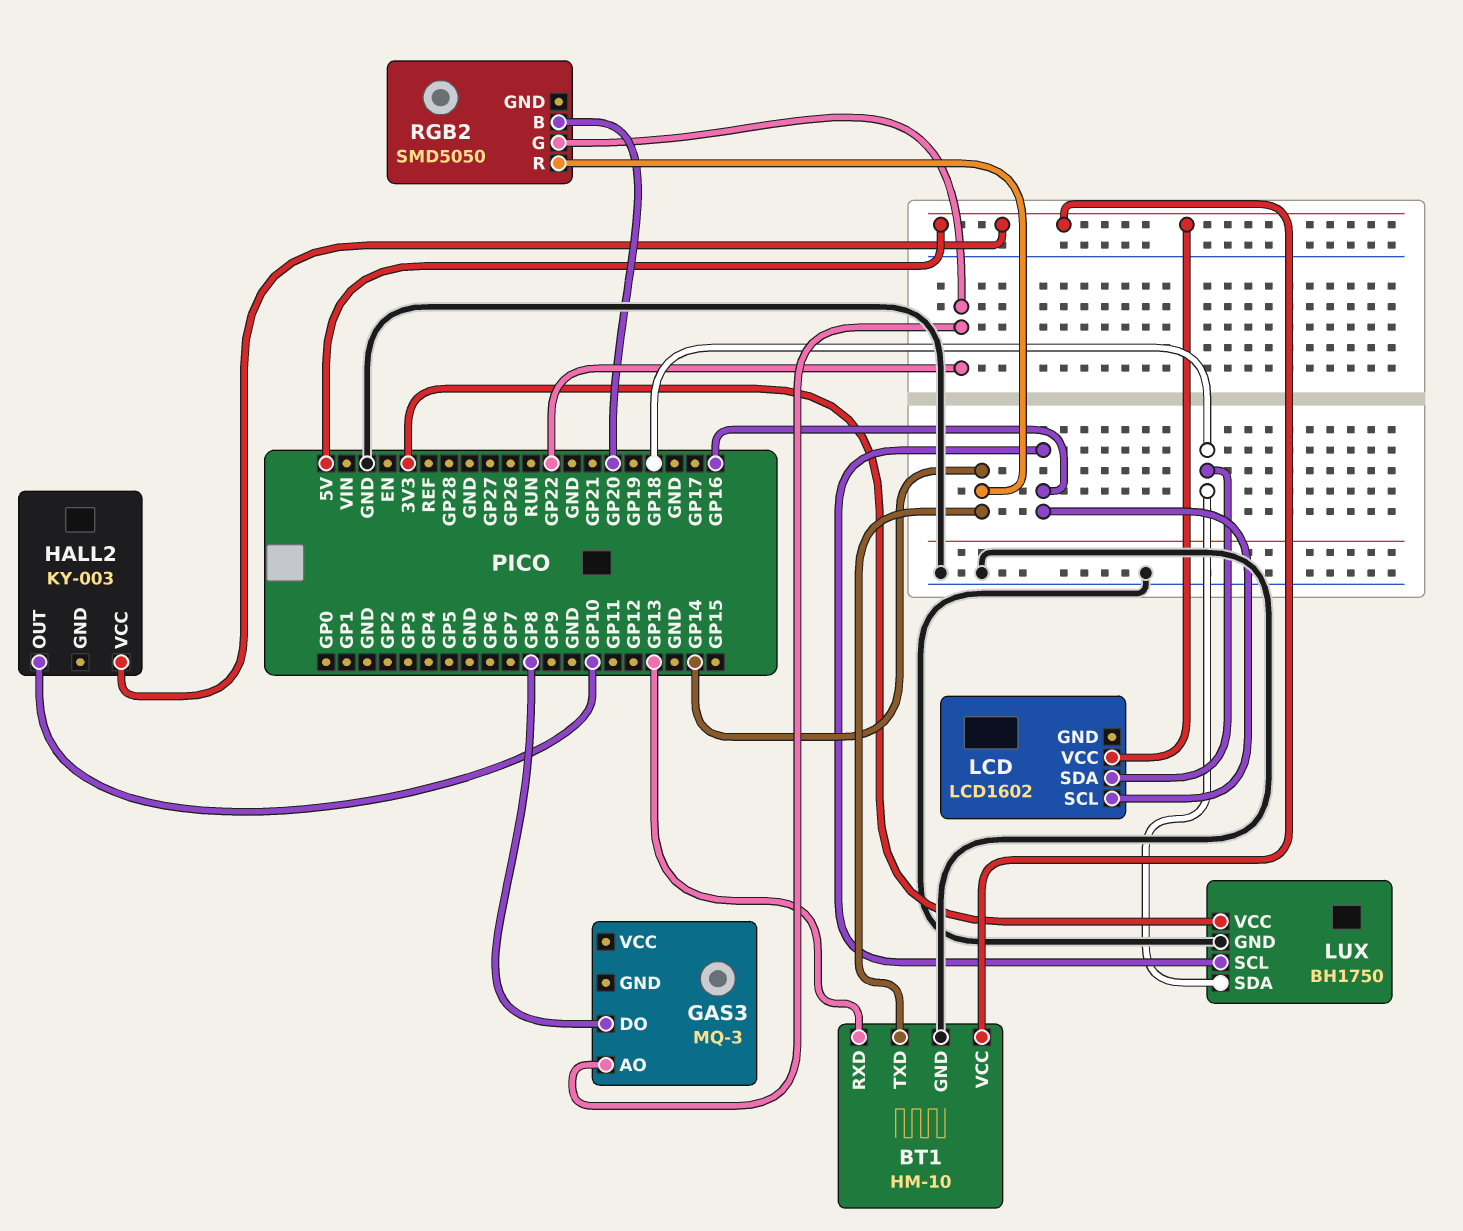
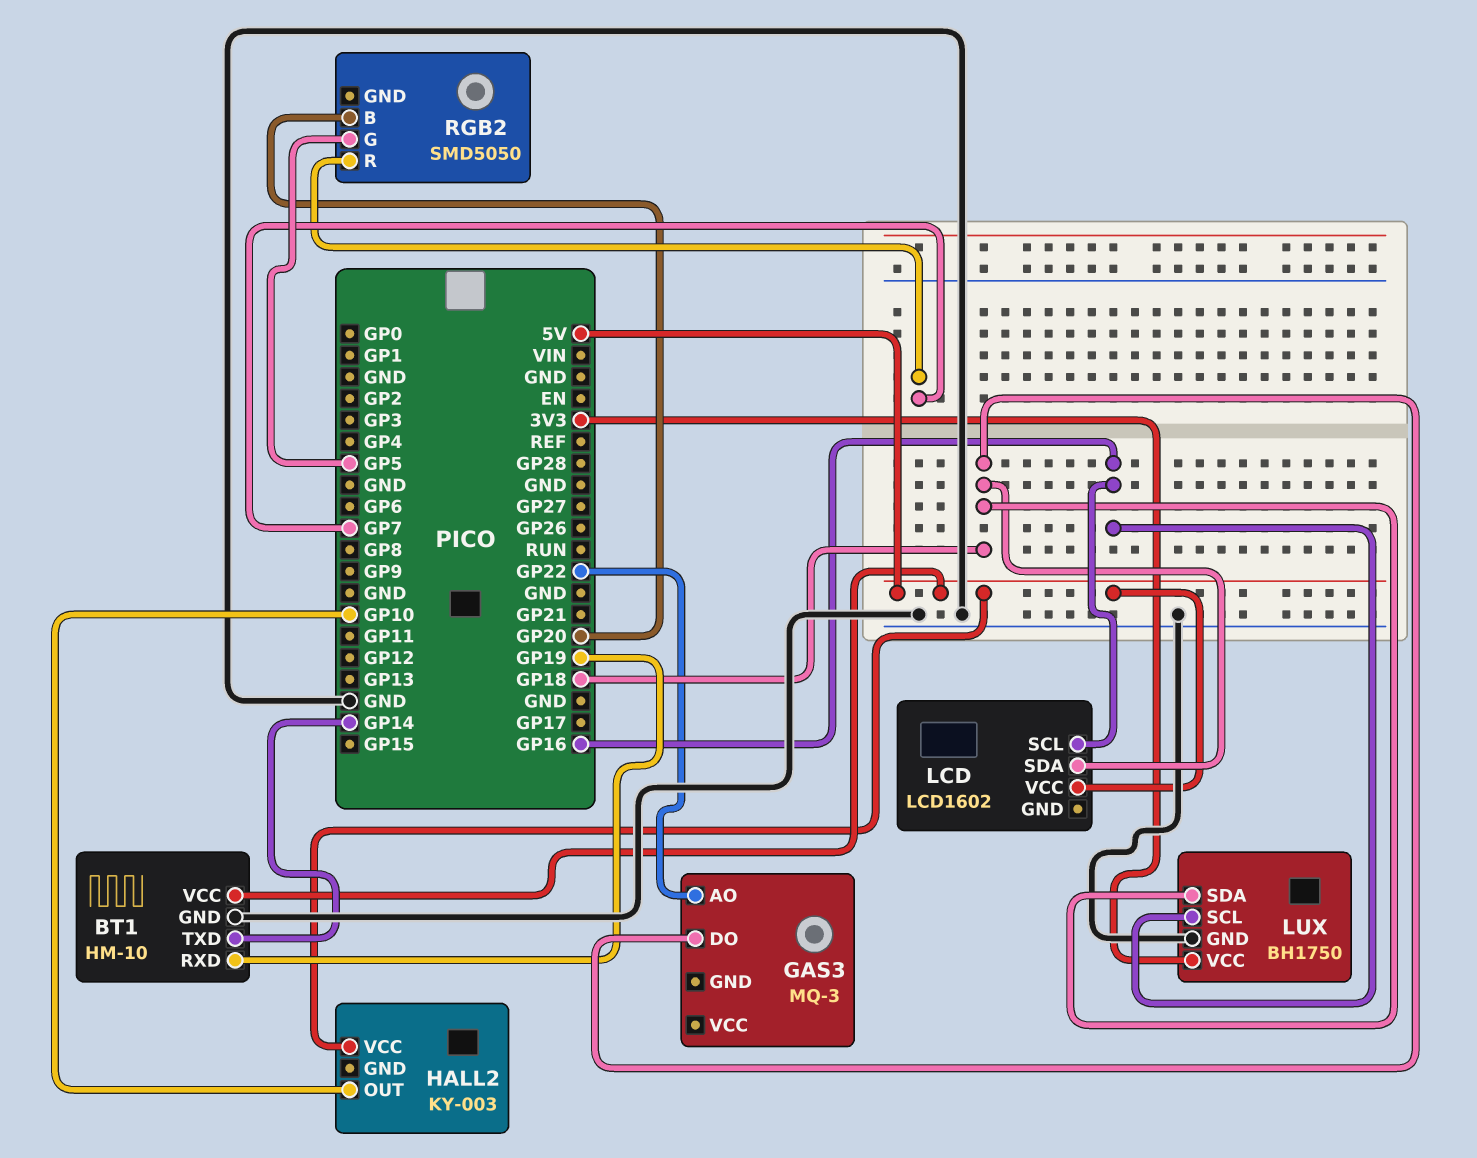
BT1 pin RXD: GP13 -> GP19
GAS3 pin DO: GP8 -> GP18
RGB2 pin G: GP22 -> GP5
RGB2 pin R: GP14 -> GP7

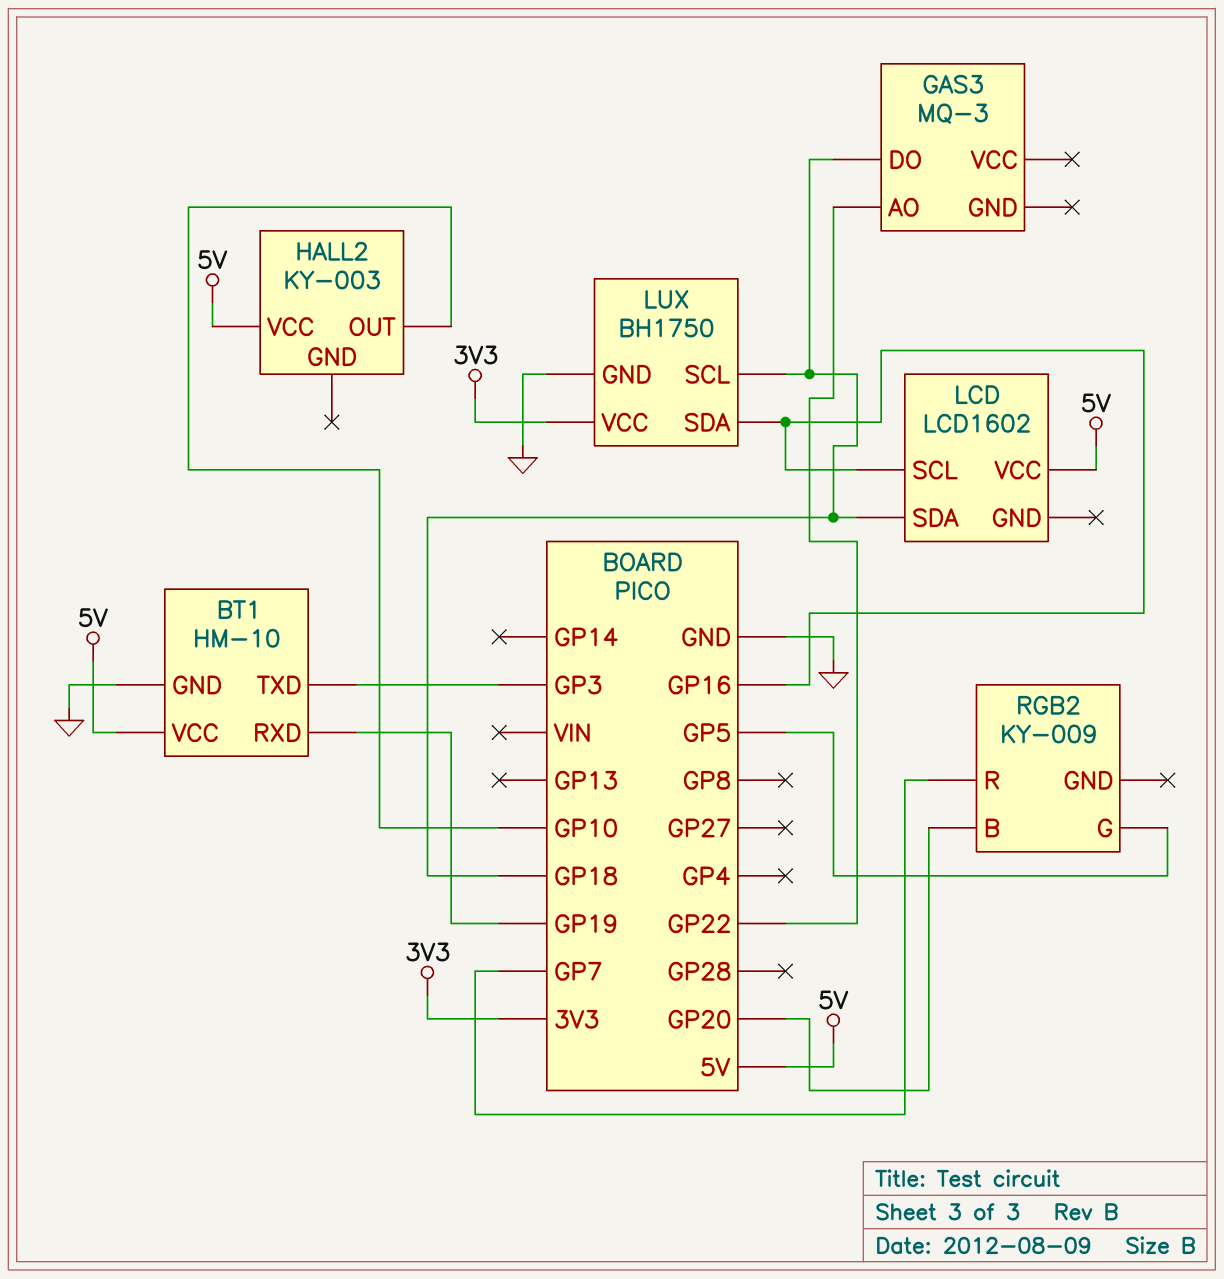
BT1 pin TXD: GP14 -> GP3
LUX pin SCL: GP16 -> GP18
LUX pin SDA: GP18 -> GP16
RGB2: SMD5050 -> KY-009

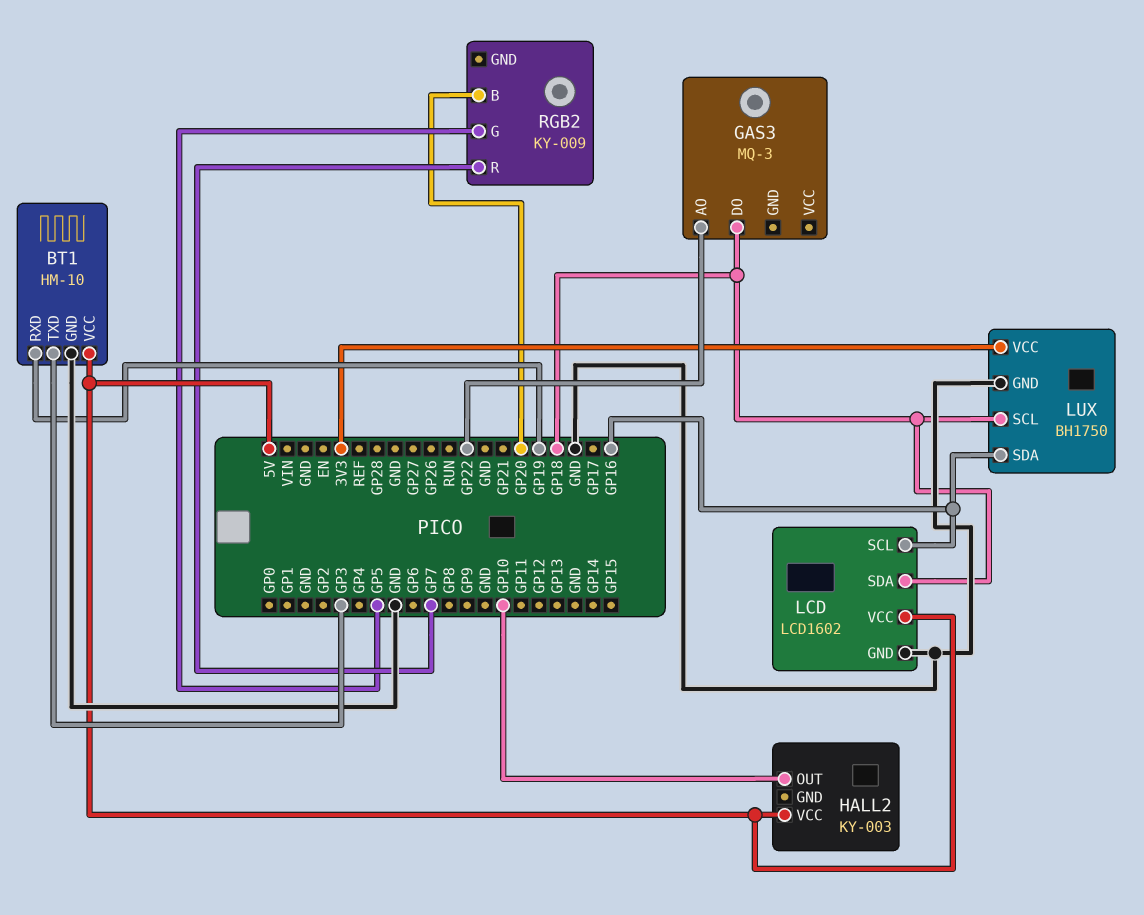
LCD pin GND: none -> GND

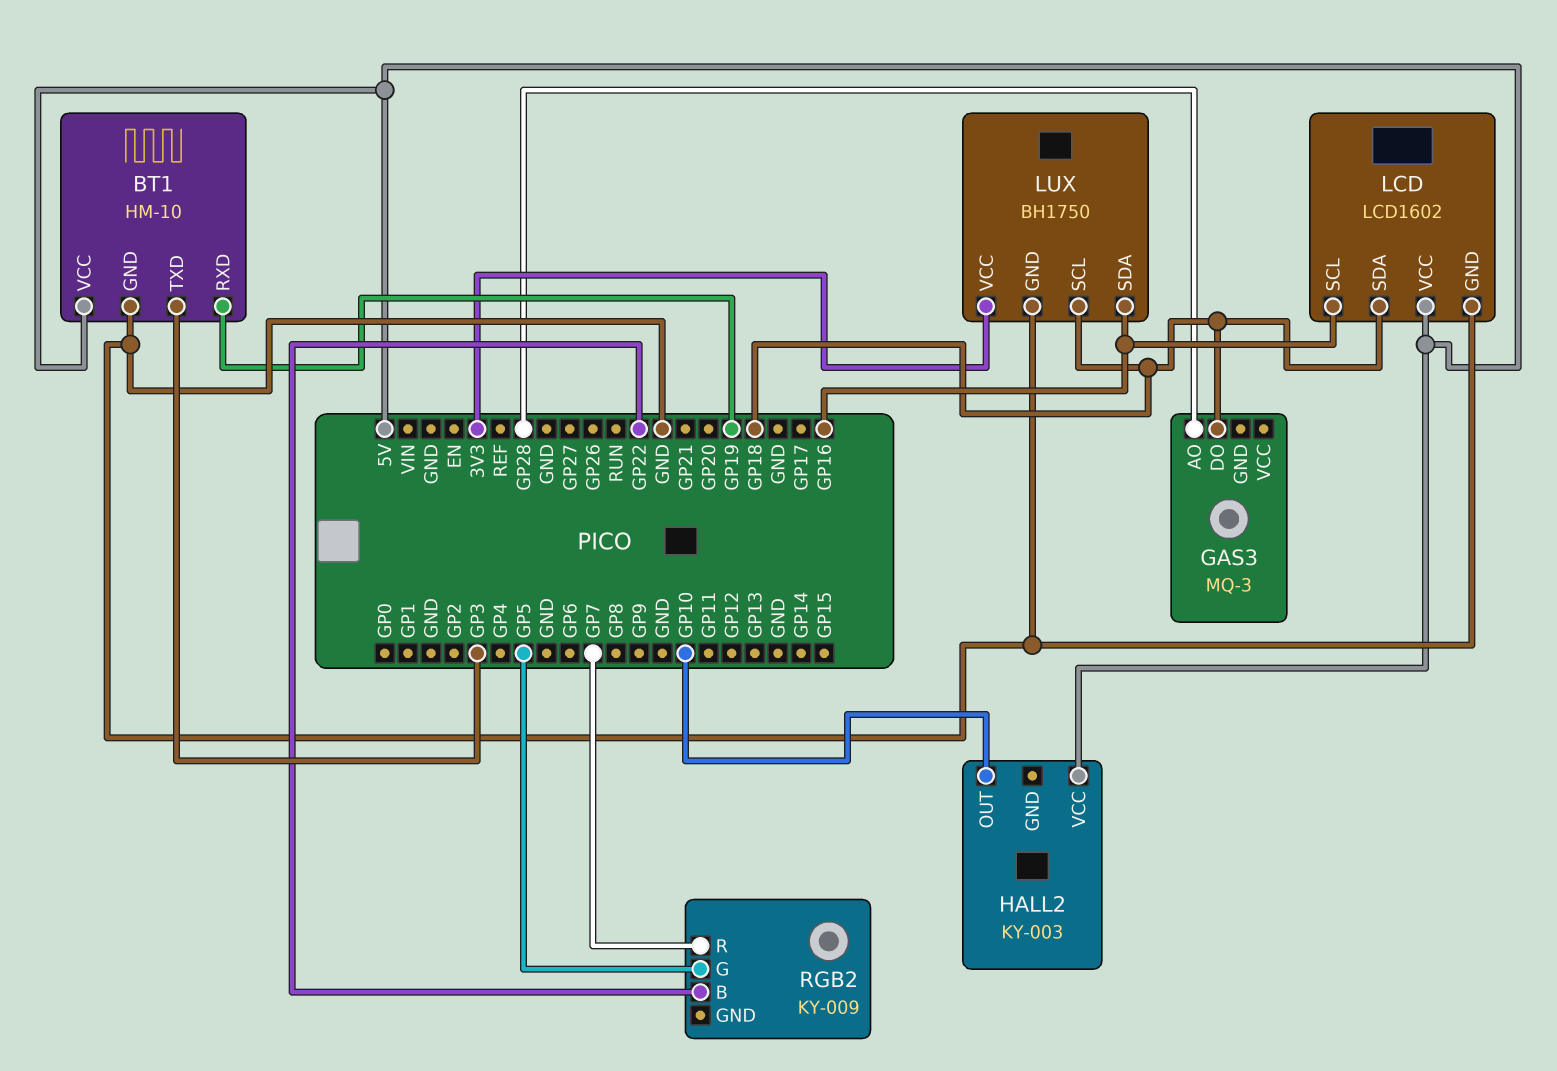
GAS3 pin AO: GP22 -> GP28
RGB2 pin B: GP20 -> GP22

